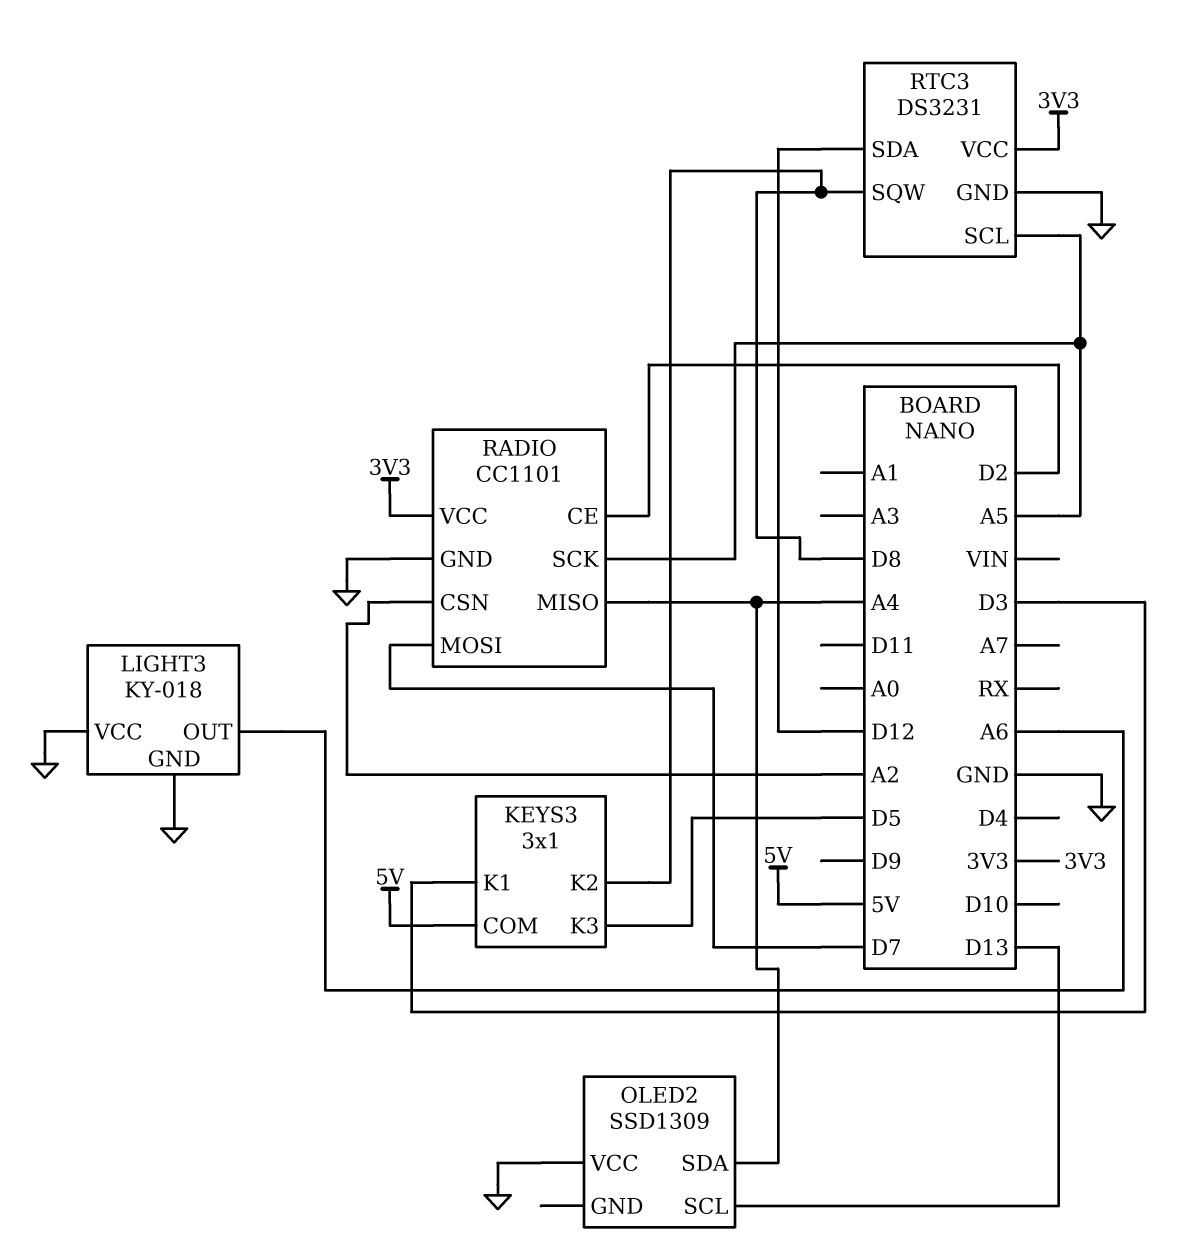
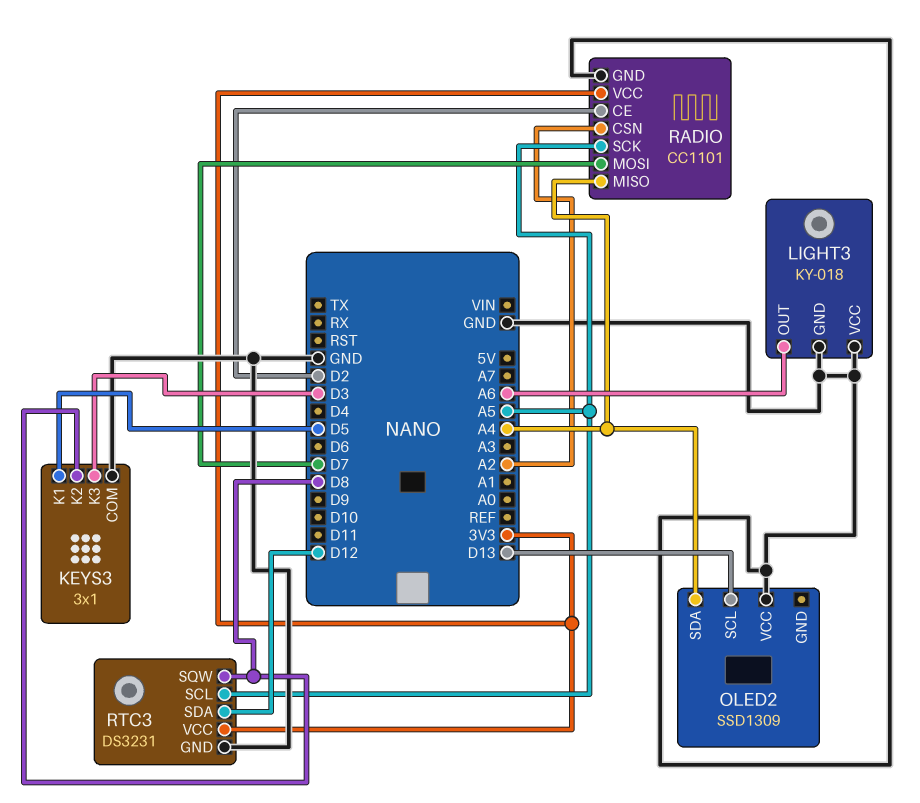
KEYS3 pin COM: 5V -> GND
KEYS3 pin K1: D3 -> D5
KEYS3 pin K3: D5 -> D3

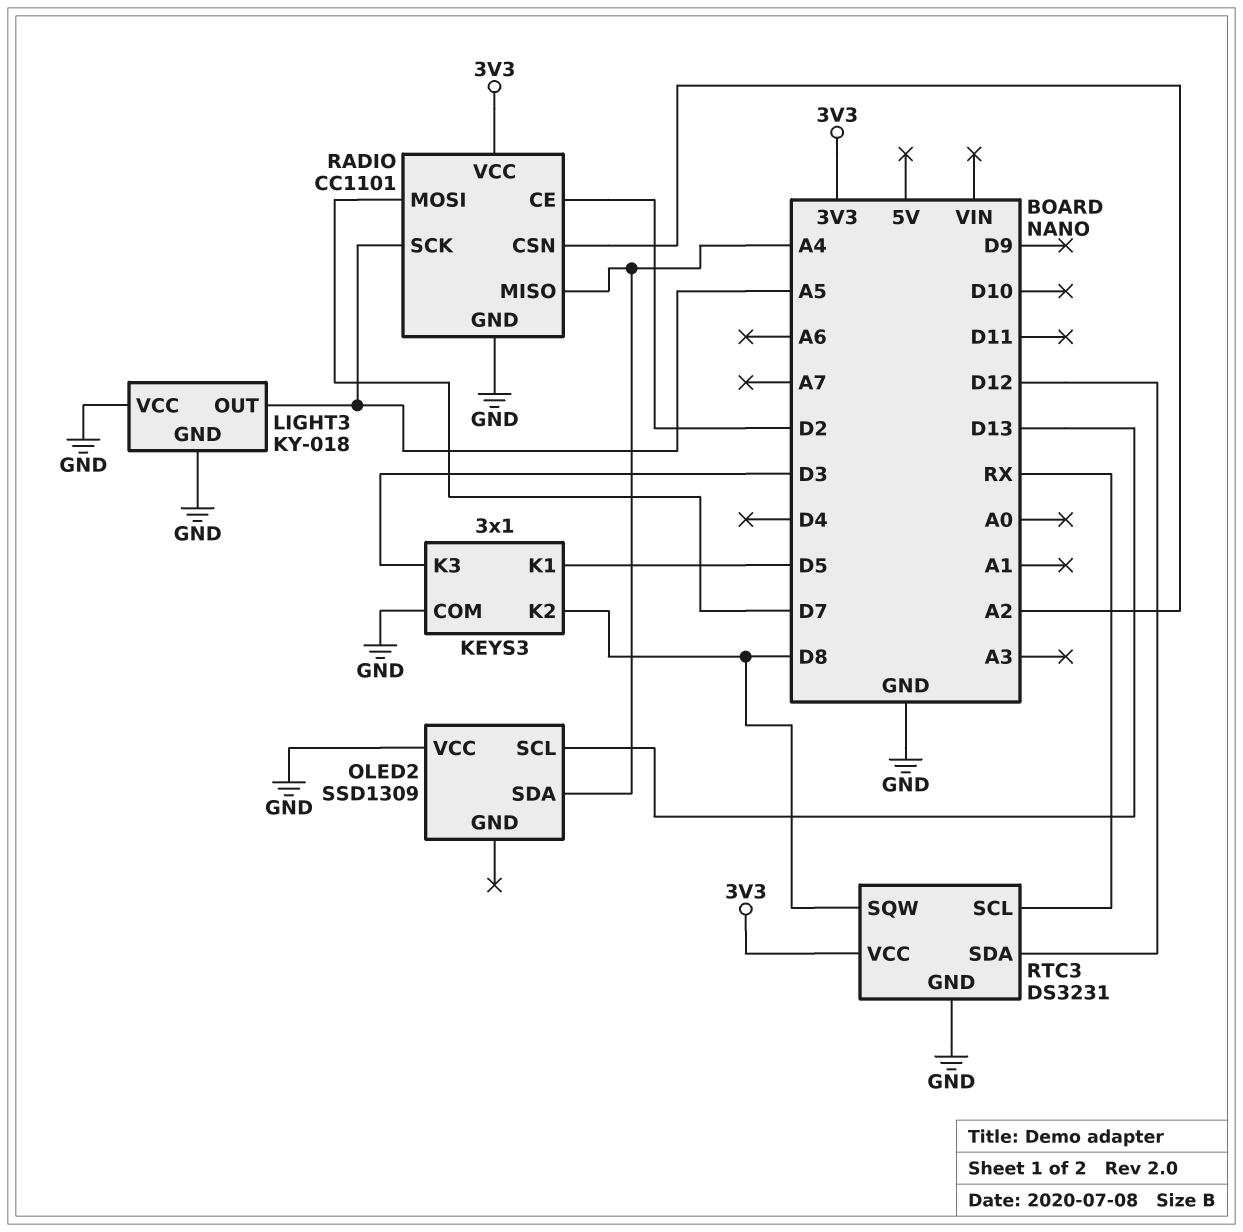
LIGHT3 pin OUT: A6 -> A5
RTC3 pin SCL: A5 -> RX

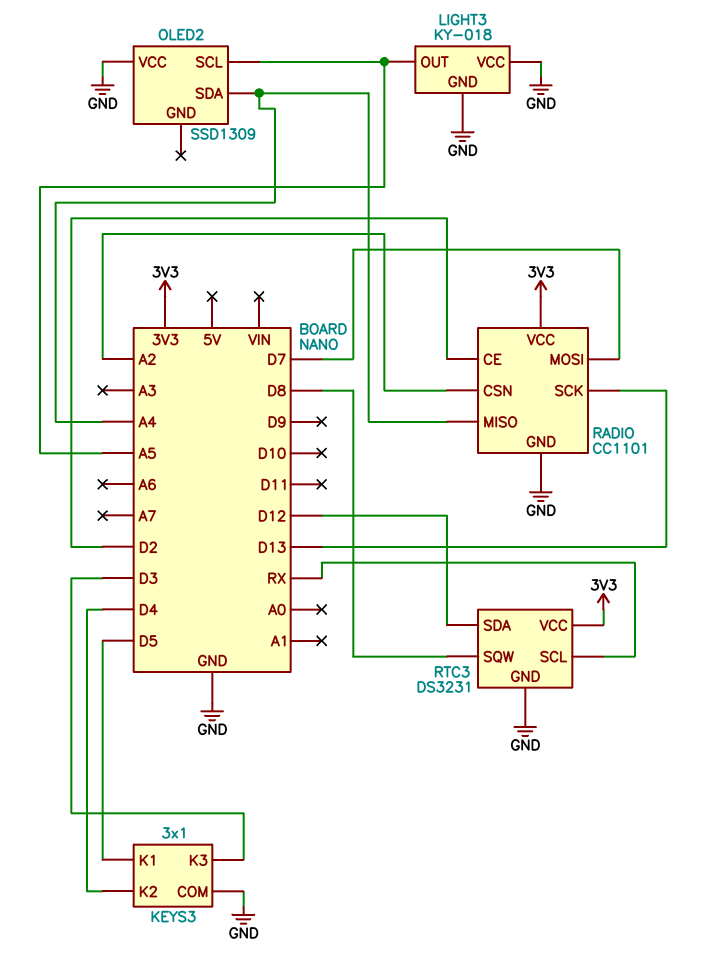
KEYS3 pin K2: D8 -> D4
OLED2 pin SCL: D13 -> A5
RADIO pin SCK: A5 -> D13

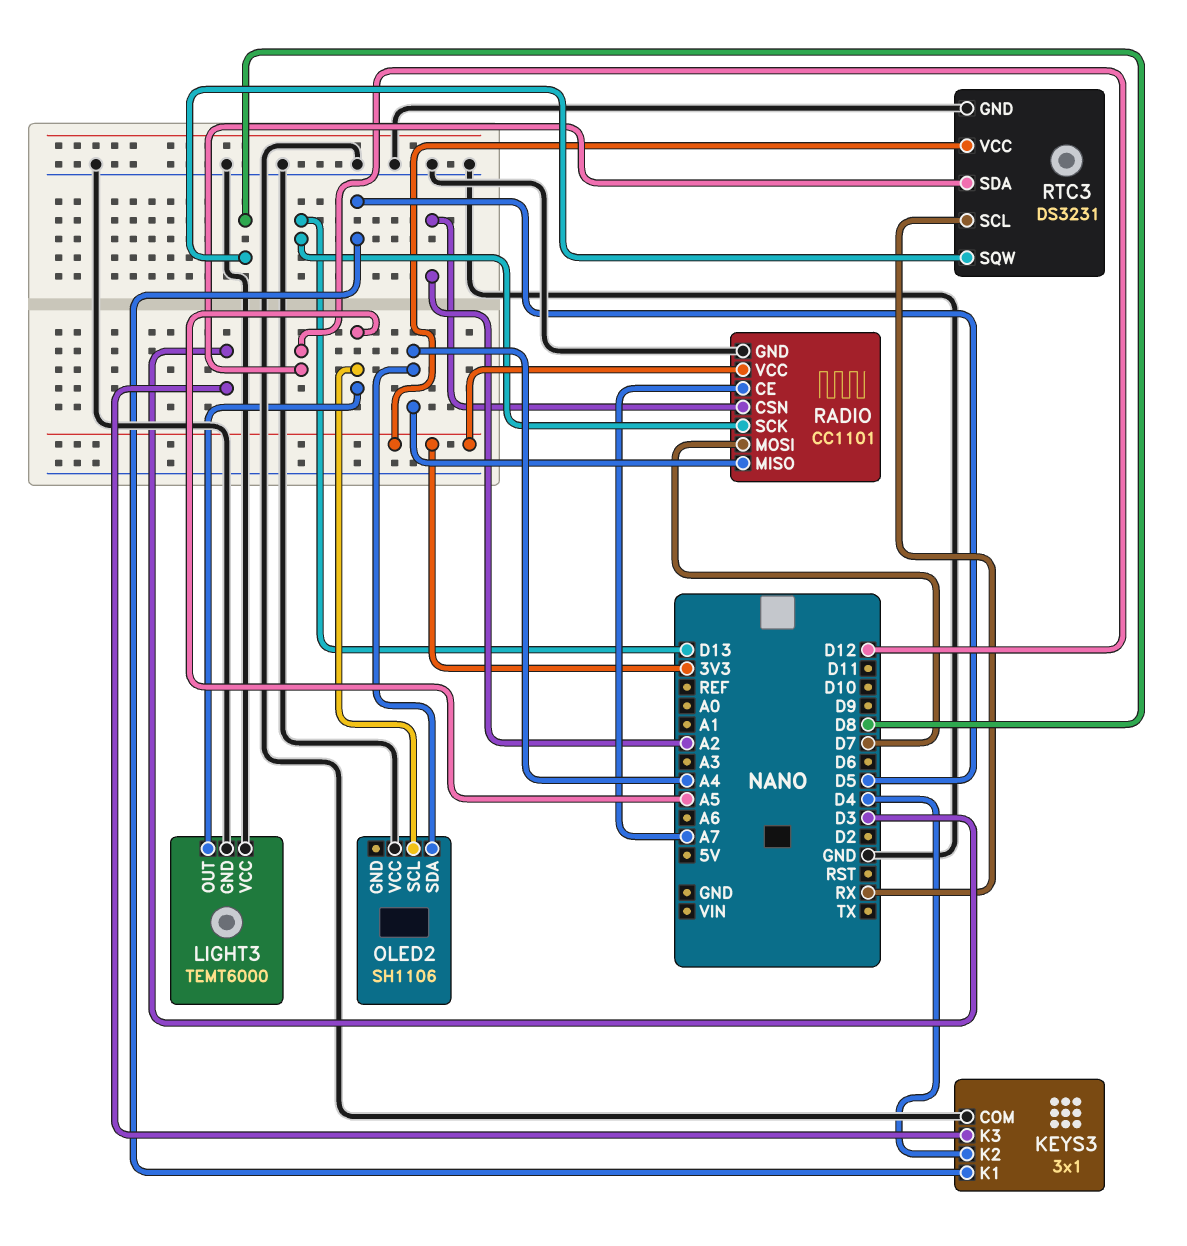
LIGHT3: KY-018 -> TEMT6000
OLED2: SSD1309 -> SH1106
RADIO pin CE: D2 -> A7

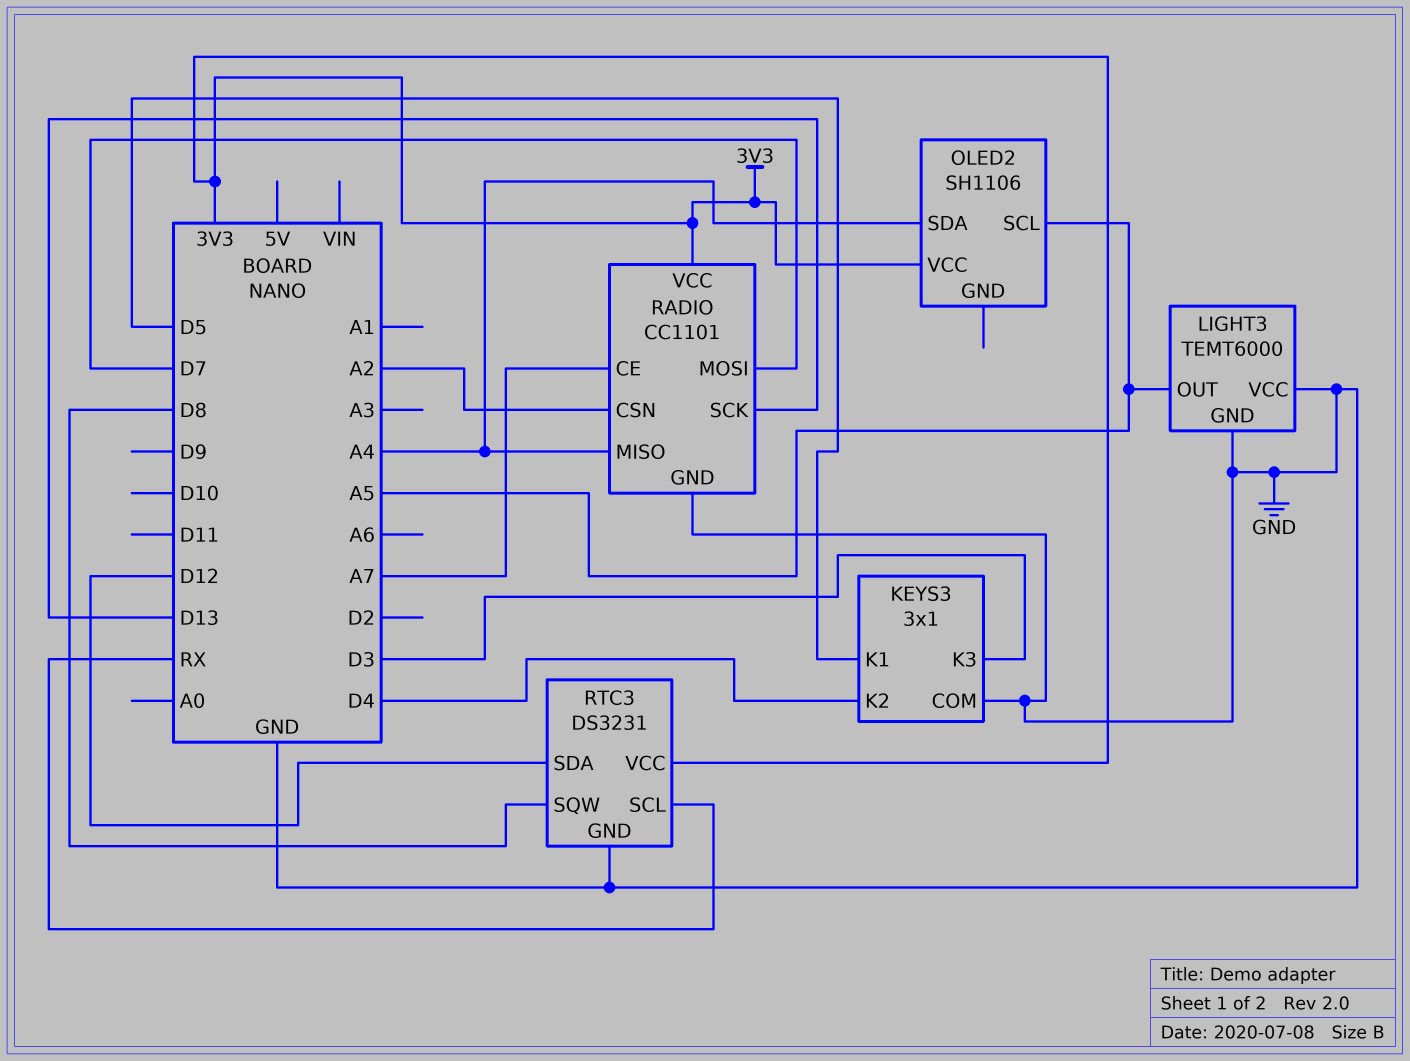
OLED2 pin VCC: GND -> 3V3

